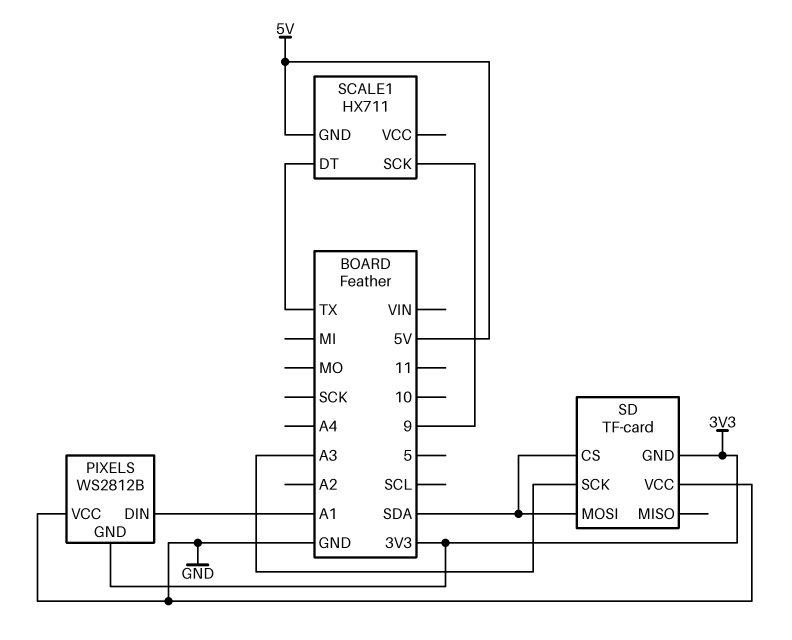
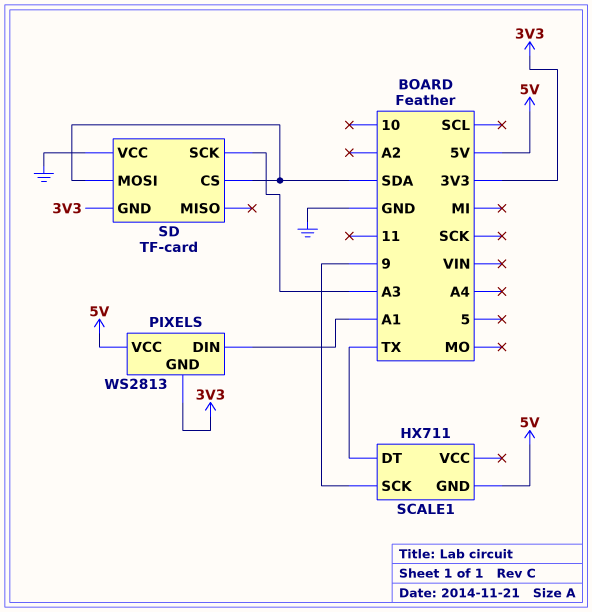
PIXELS: WS2812B -> WS2813
PIXELS pin VCC: GND -> 5V

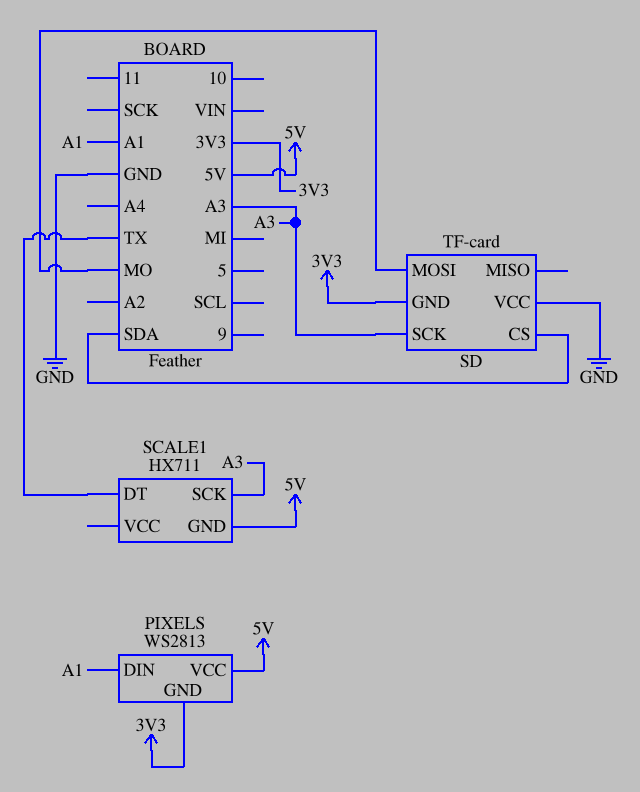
SCALE1 pin SCK: 9 -> A3
SD pin MOSI: SDA -> MO

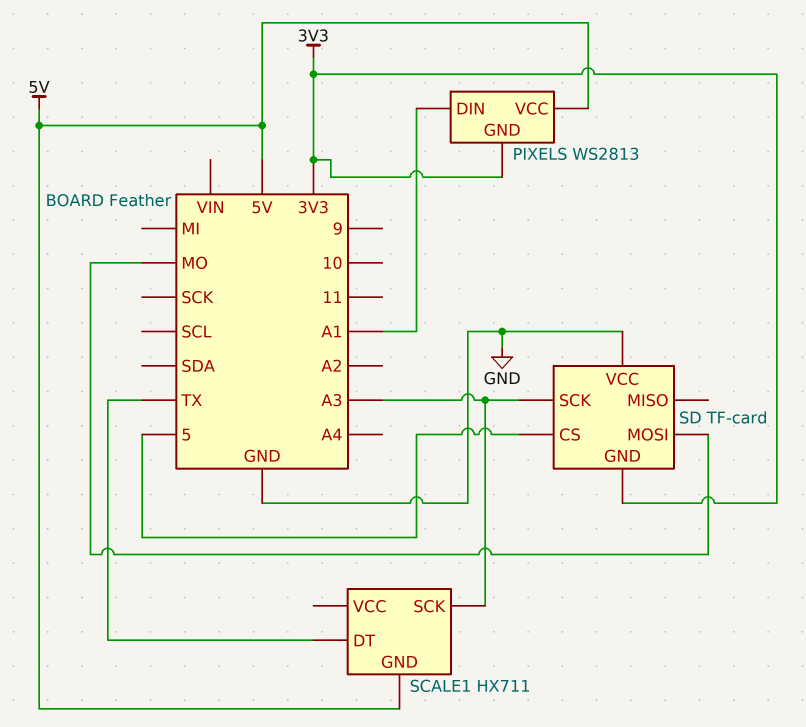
SD pin CS: SDA -> 5

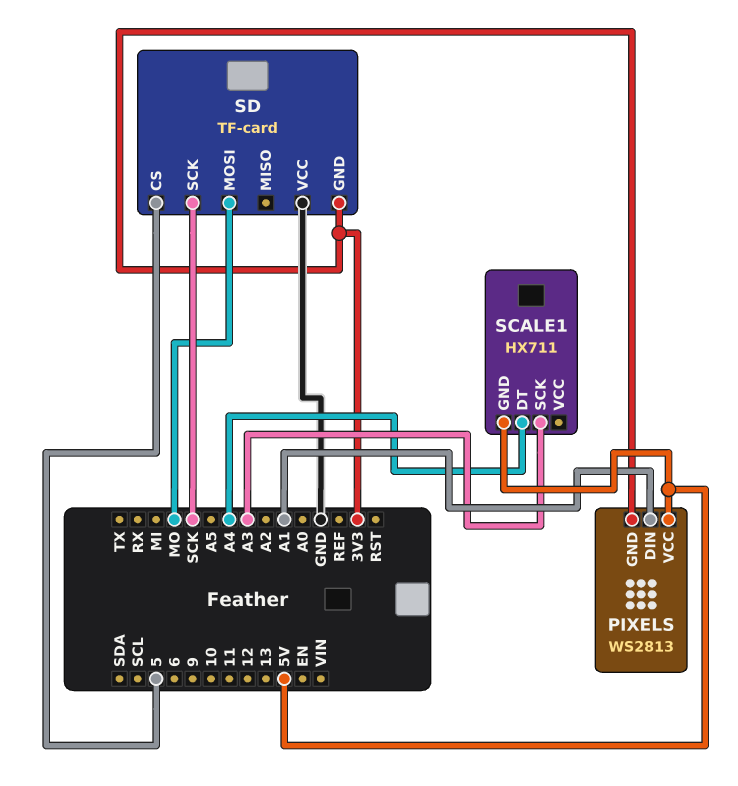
SCALE1 pin DT: TX -> A4
SD pin SCK: A3 -> SCK

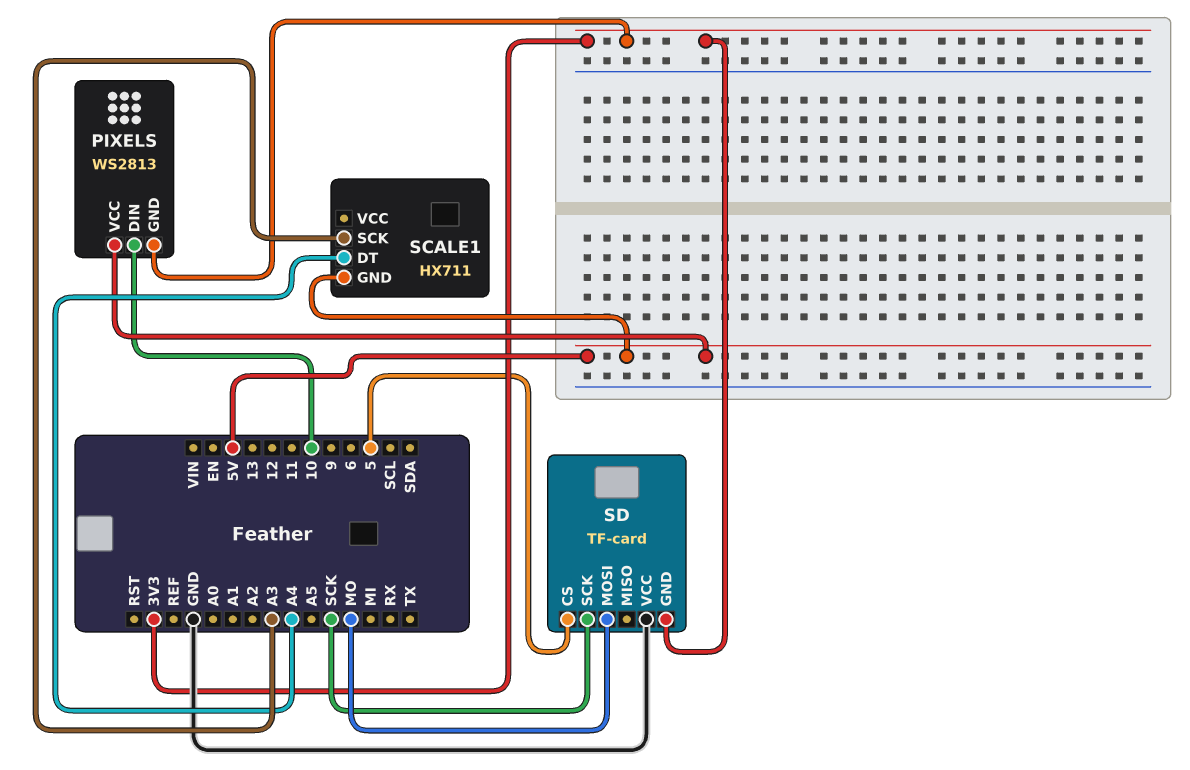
PIXELS pin DIN: A1 -> 10

